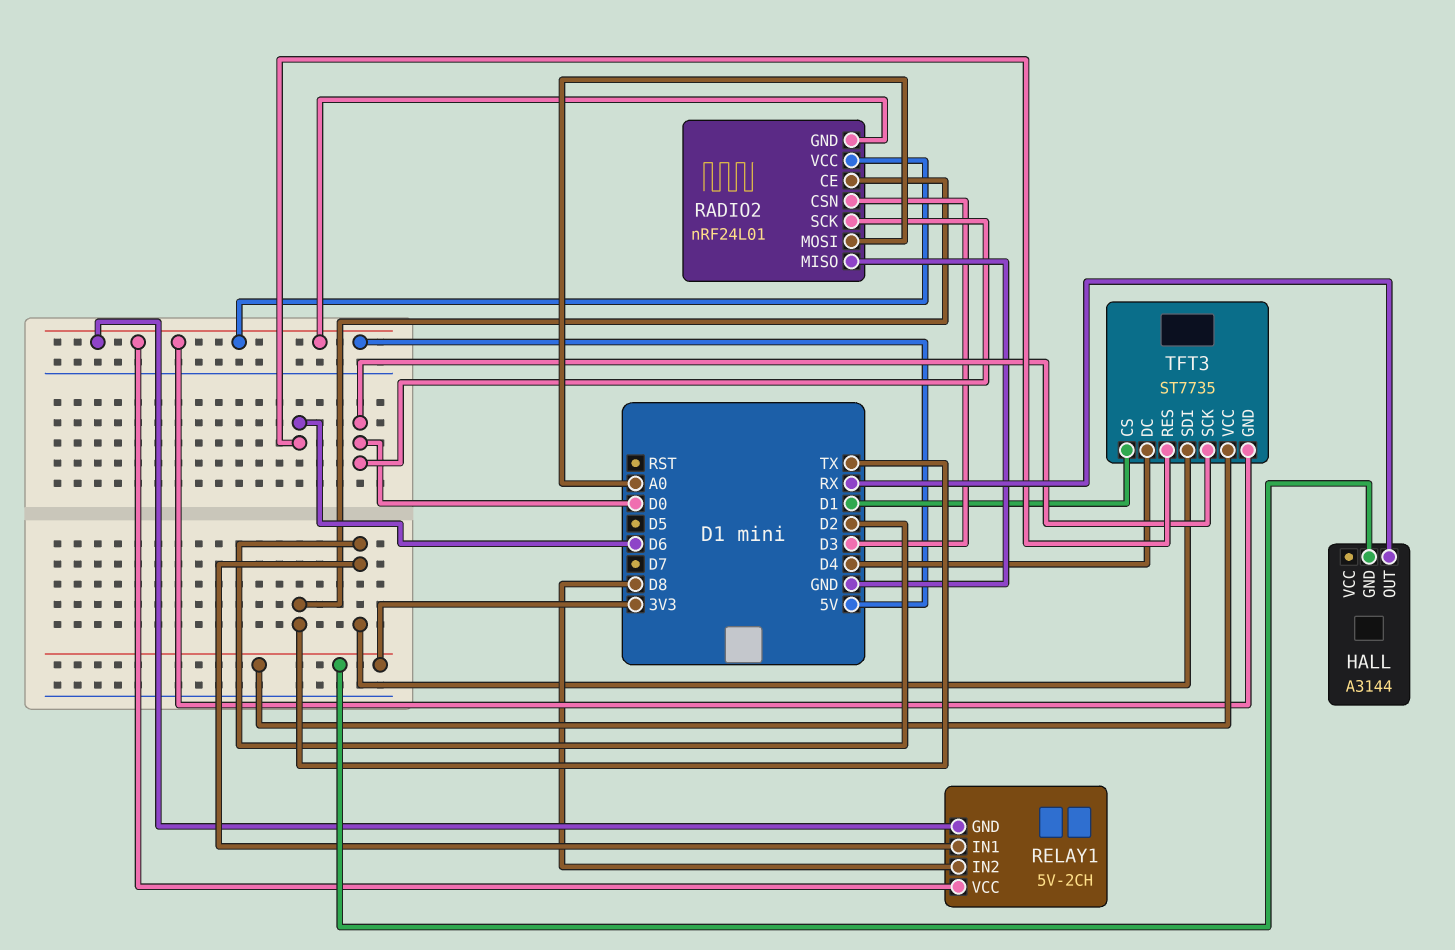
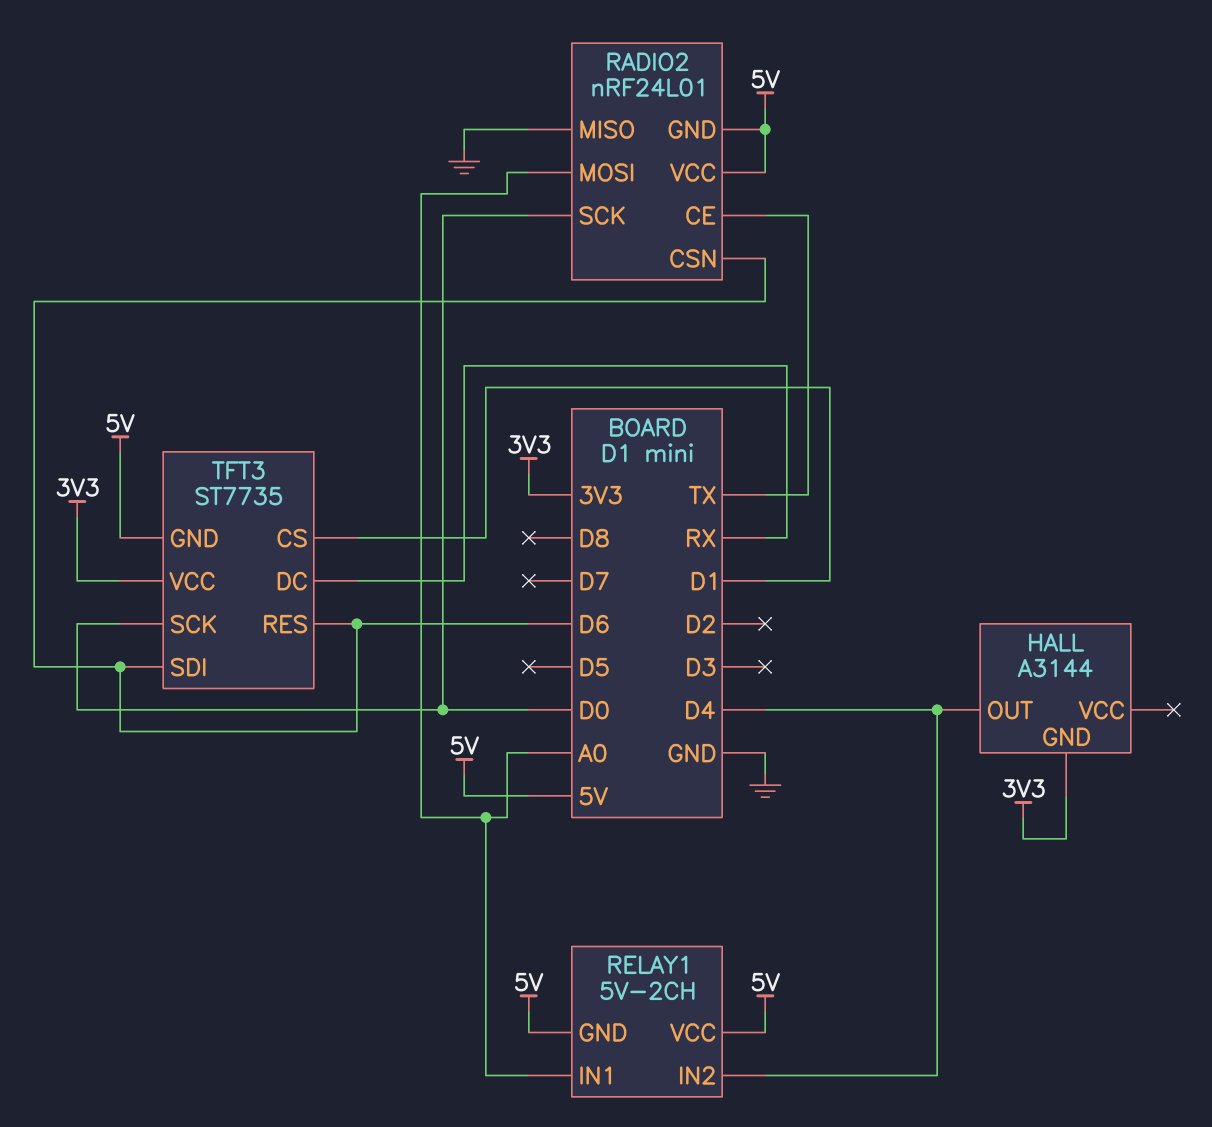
HALL pin OUT: RX -> D4
RADIO2 pin CSN: D3 -> D6
RELAY1 pin IN1: D2 -> A0
RELAY1 pin IN2: D8 -> D4
TFT3 pin DC: D4 -> RX
TFT3 pin SDI: D2 -> D6

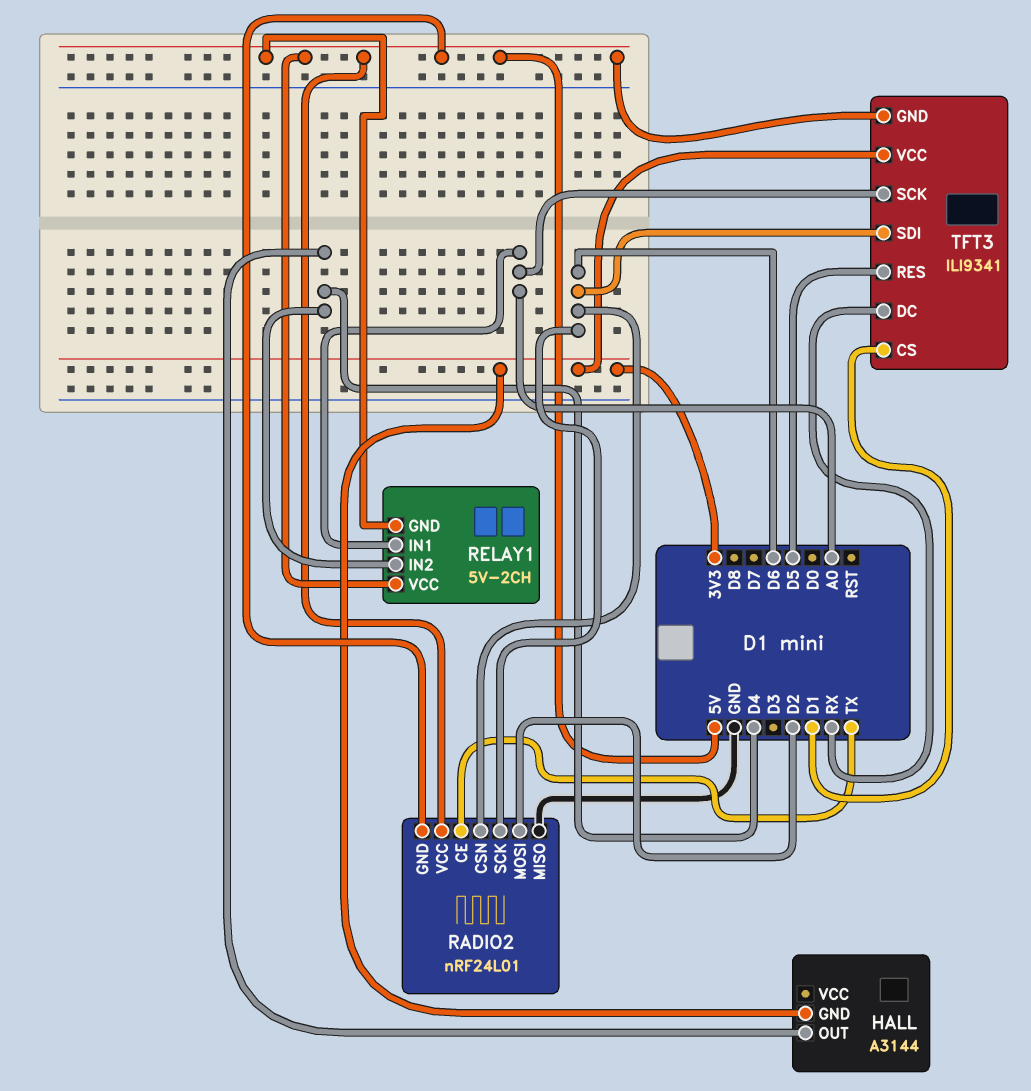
RADIO2 pin MOSI: A0 -> D2
RADIO2 pin SCK: D0 -> D6
TFT3: ST7735 -> ILI9341
TFT3 pin RES: D6 -> D5
TFT3 pin SCK: D0 -> A0

